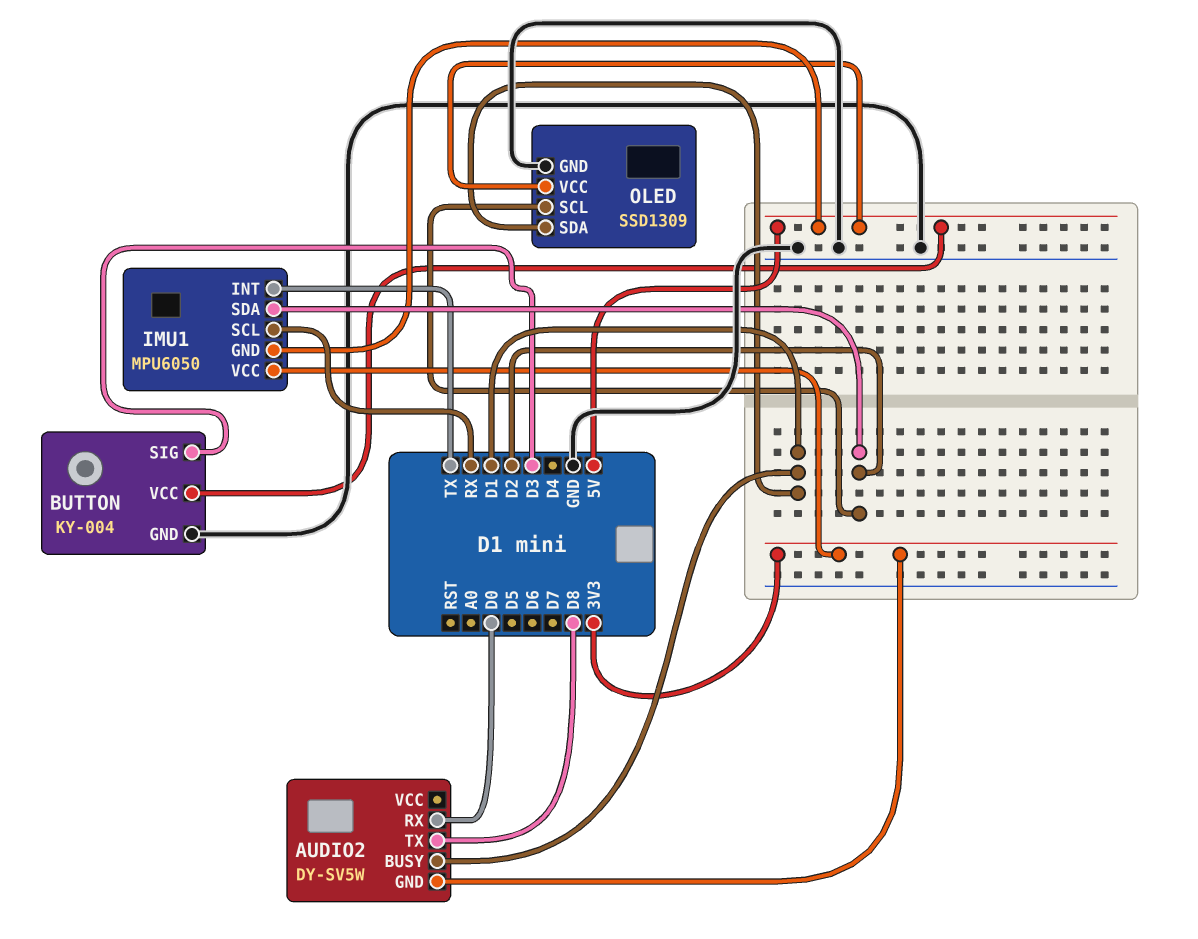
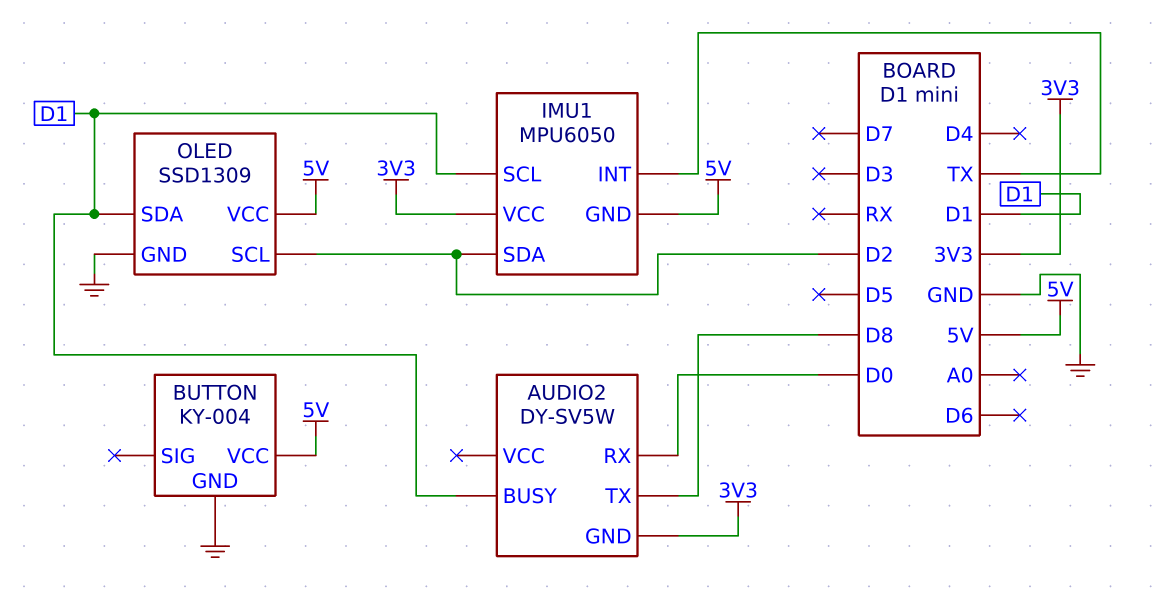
BUTTON pin SIG: D3 -> none
IMU1 pin SCL: RX -> D1

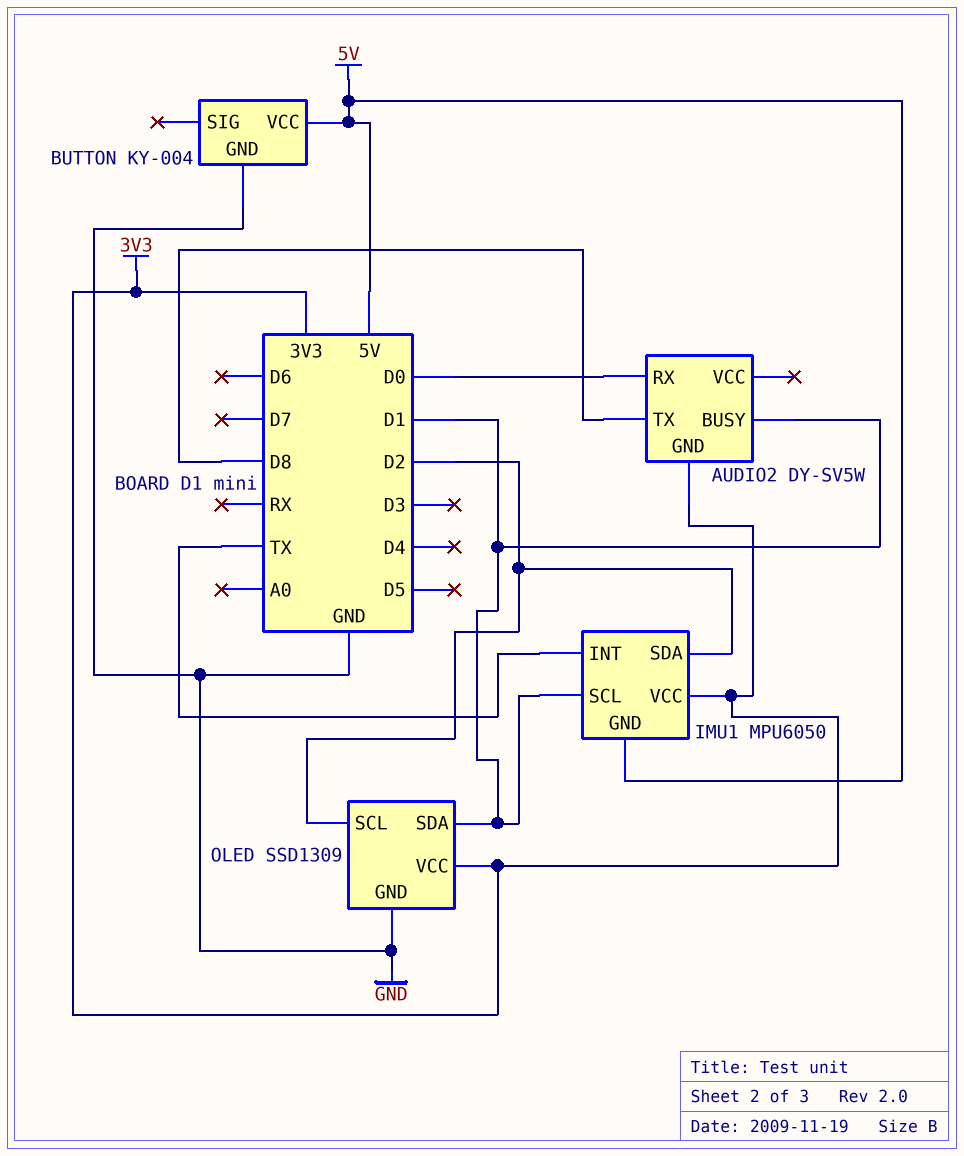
OLED pin VCC: 5V -> 3V3

